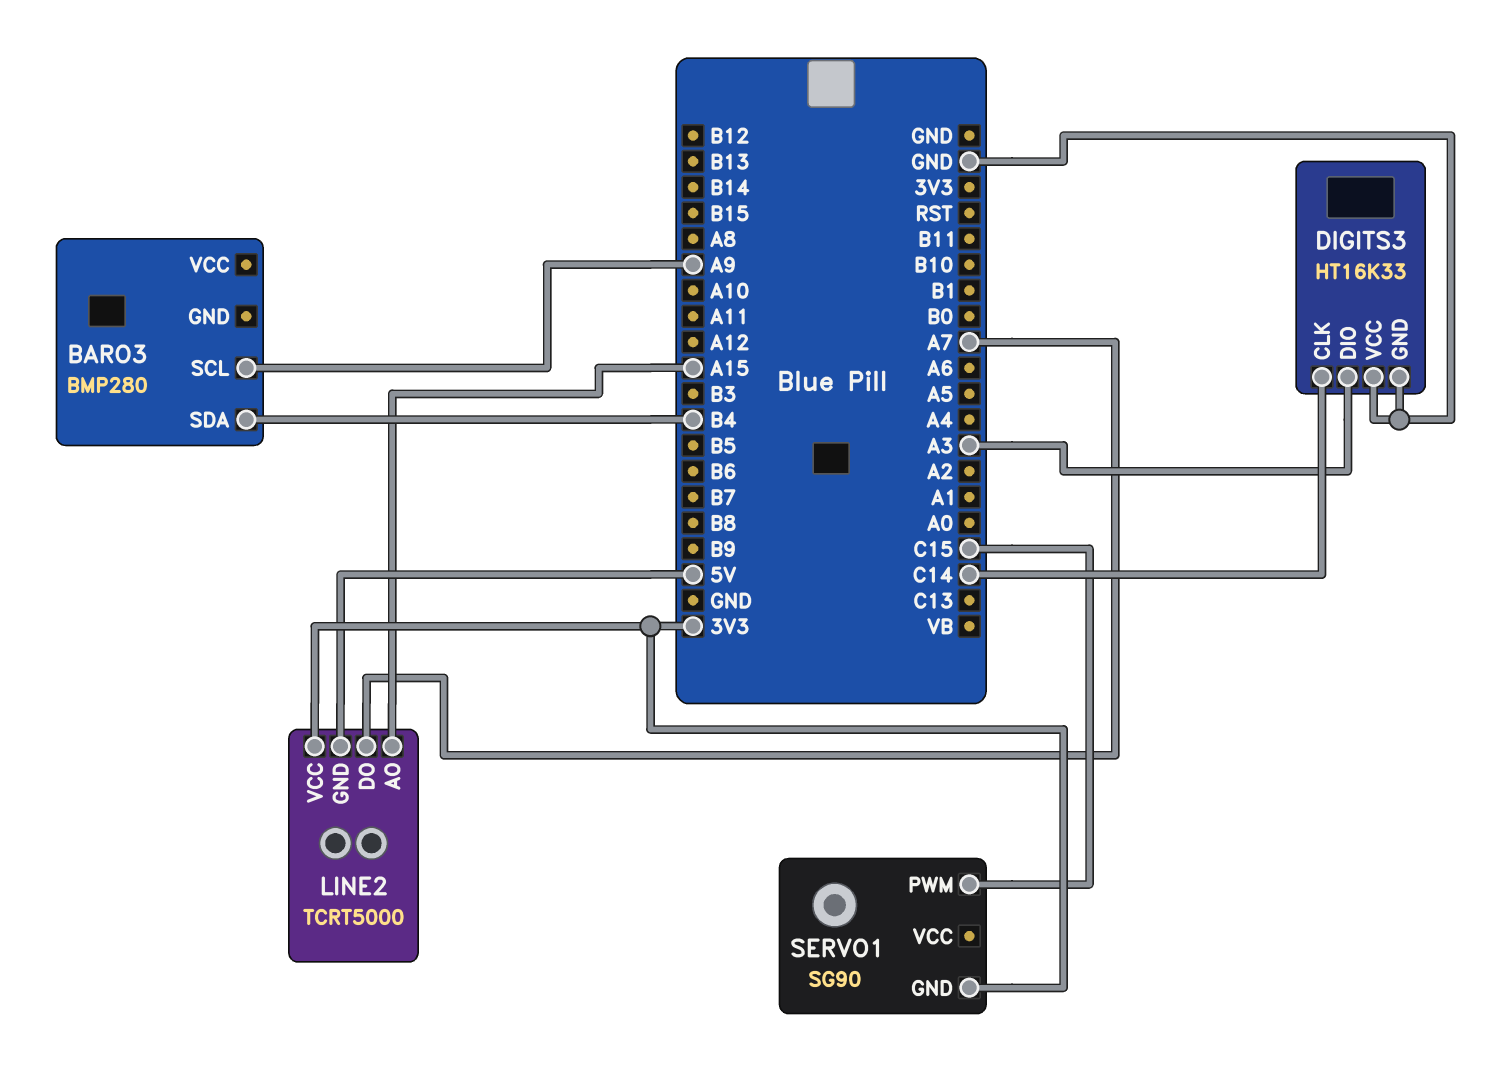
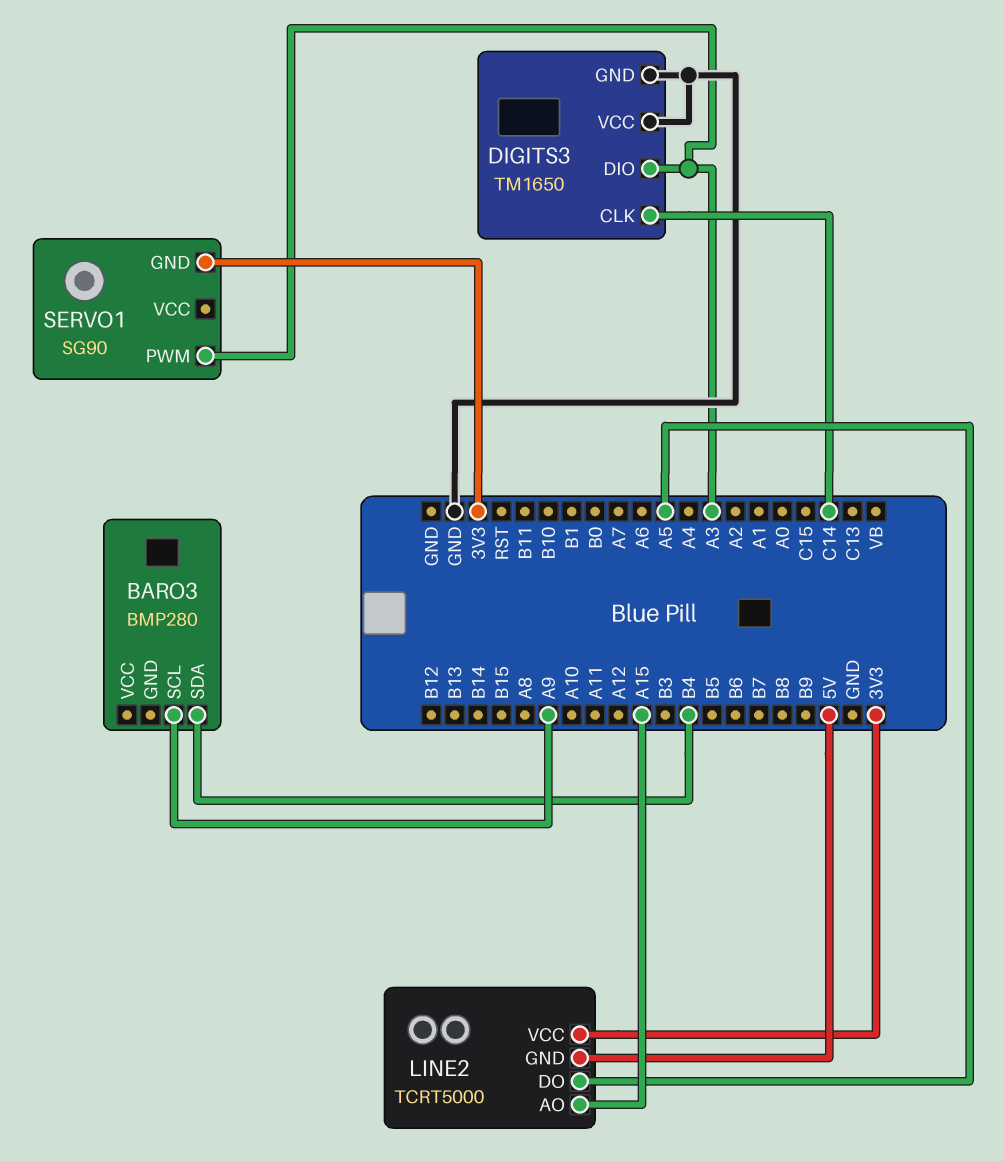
DIGITS3: HT16K33 -> TM1650
LINE2 pin DO: A7 -> A5
SERVO1 pin PWM: C15 -> A3

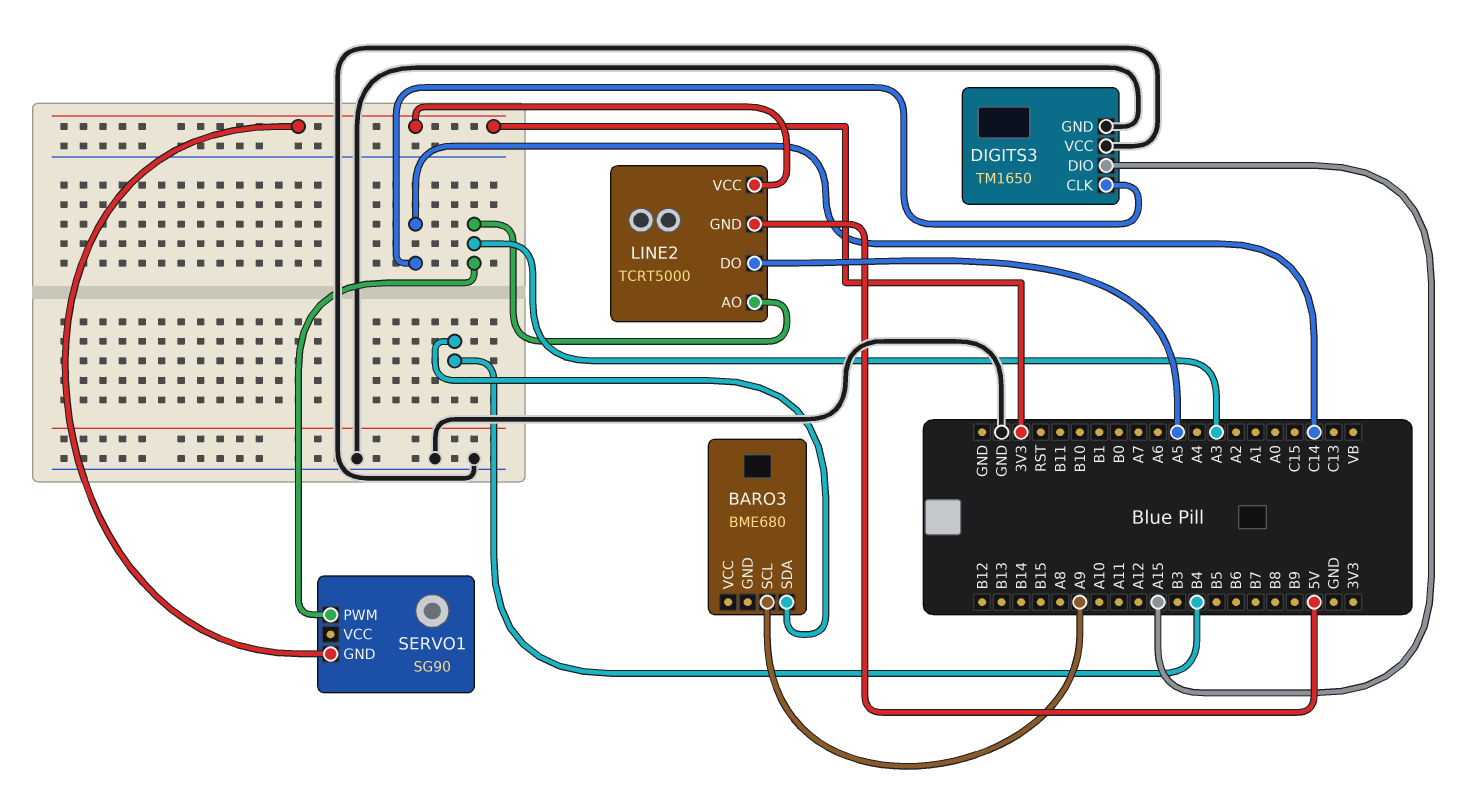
BARO3: BMP280 -> BME680
DIGITS3 pin DIO: A3 -> A15
LINE2 pin AO: A15 -> A3

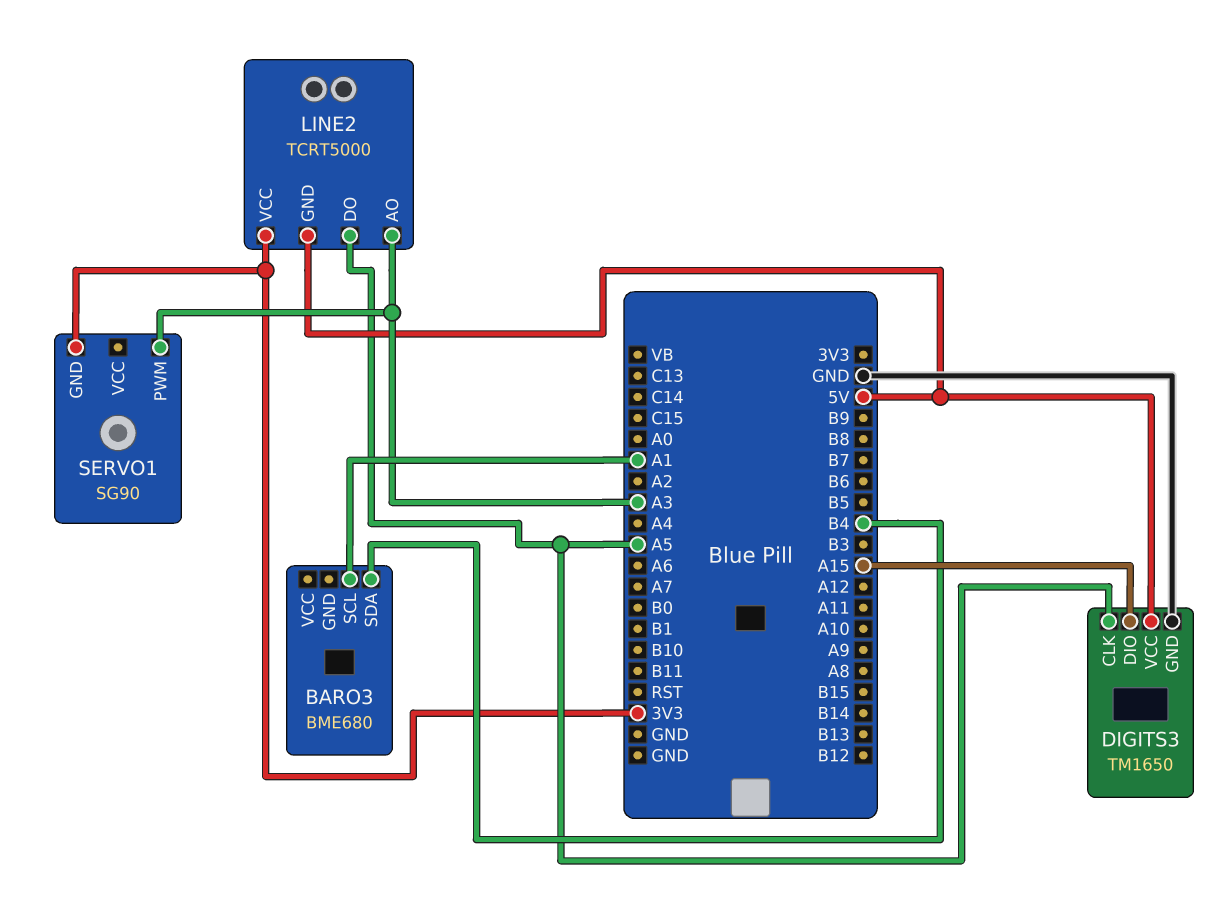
BARO3 pin SCL: A9 -> A1
DIGITS3 pin CLK: C14 -> A5
DIGITS3 pin VCC: GND -> 5V

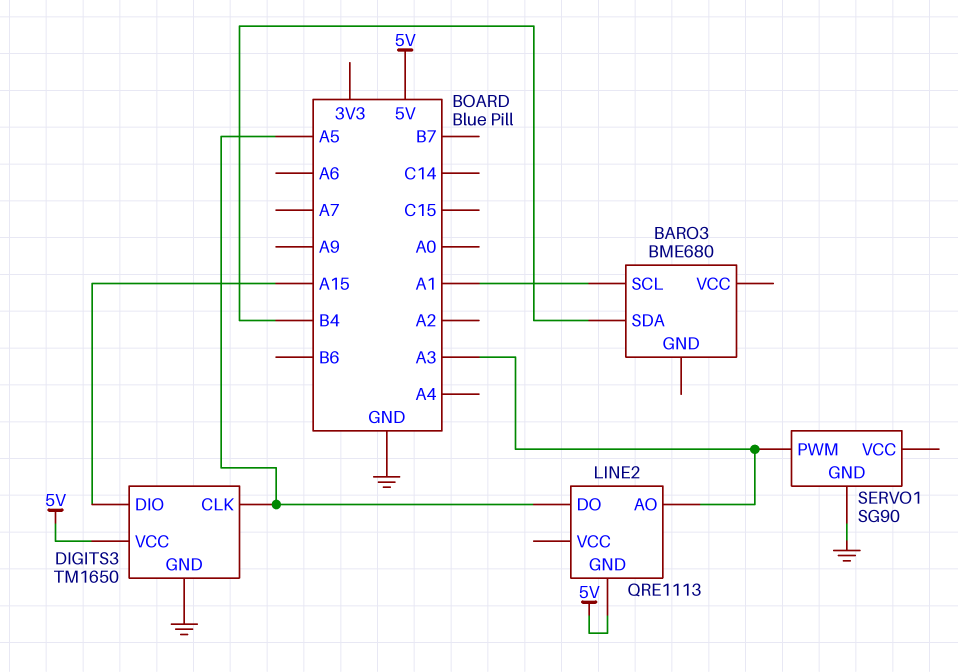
LINE2: TCRT5000 -> QRE1113
LINE2 pin VCC: 3V3 -> none
SERVO1 pin GND: 3V3 -> GND

